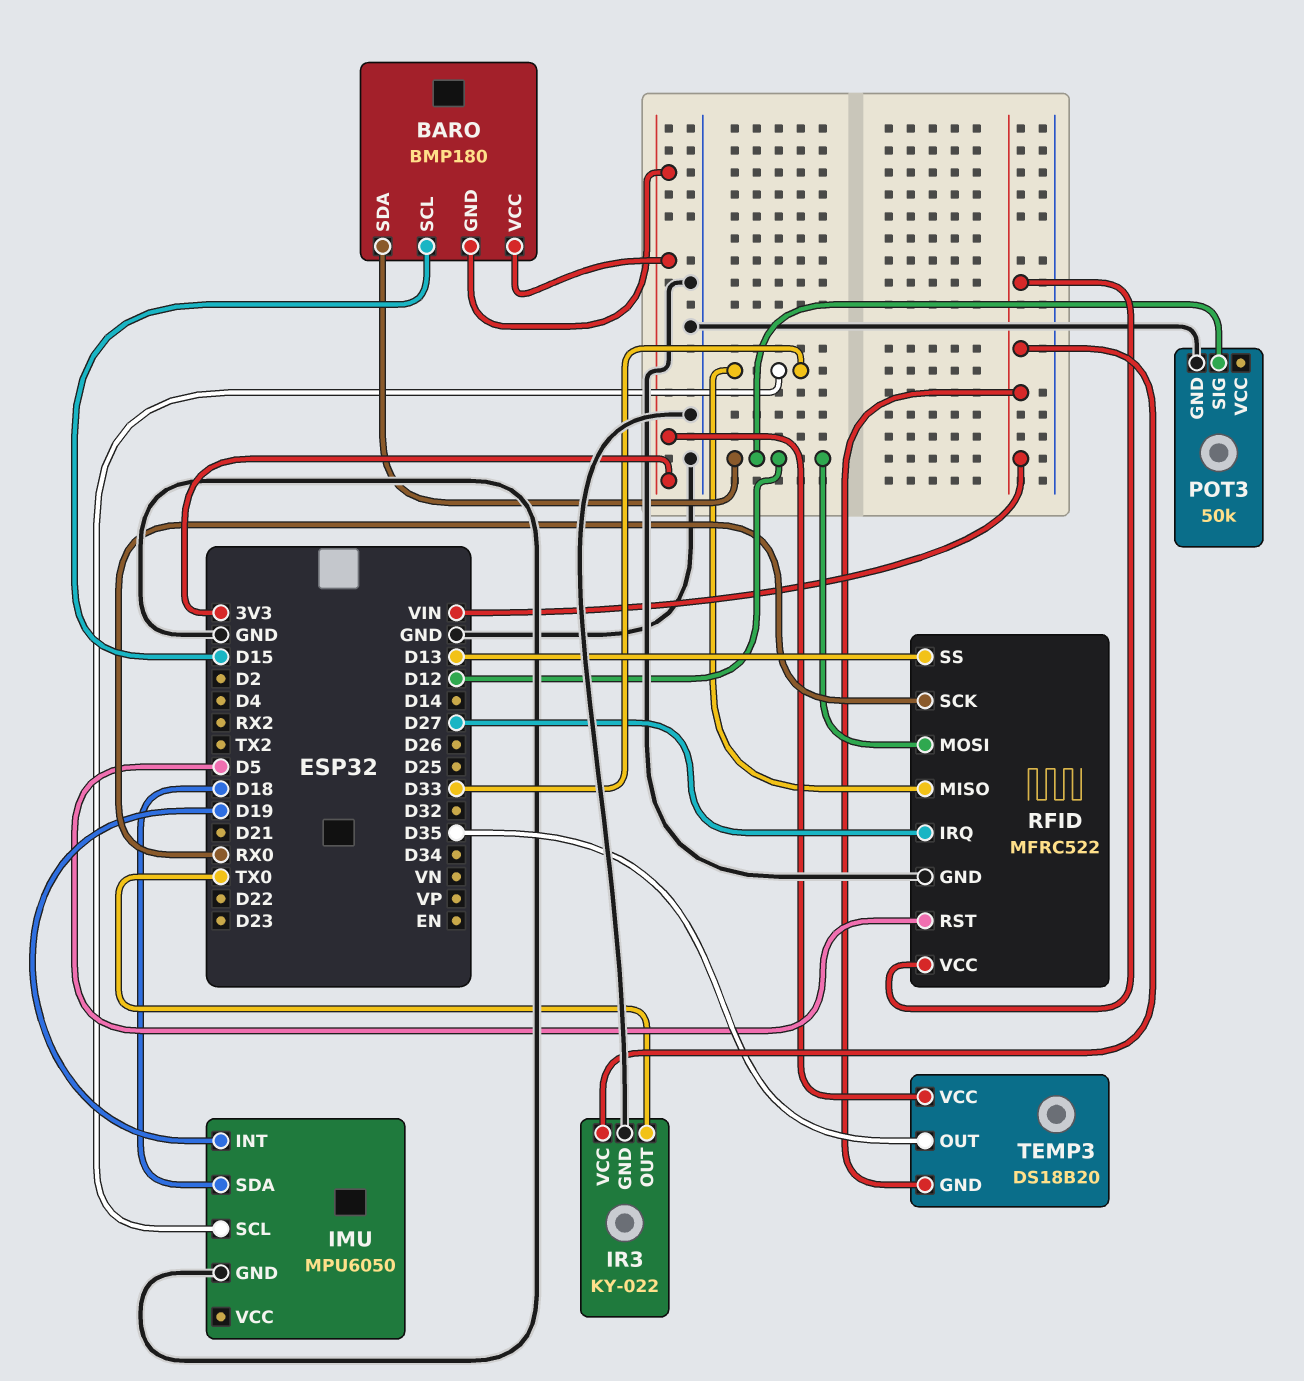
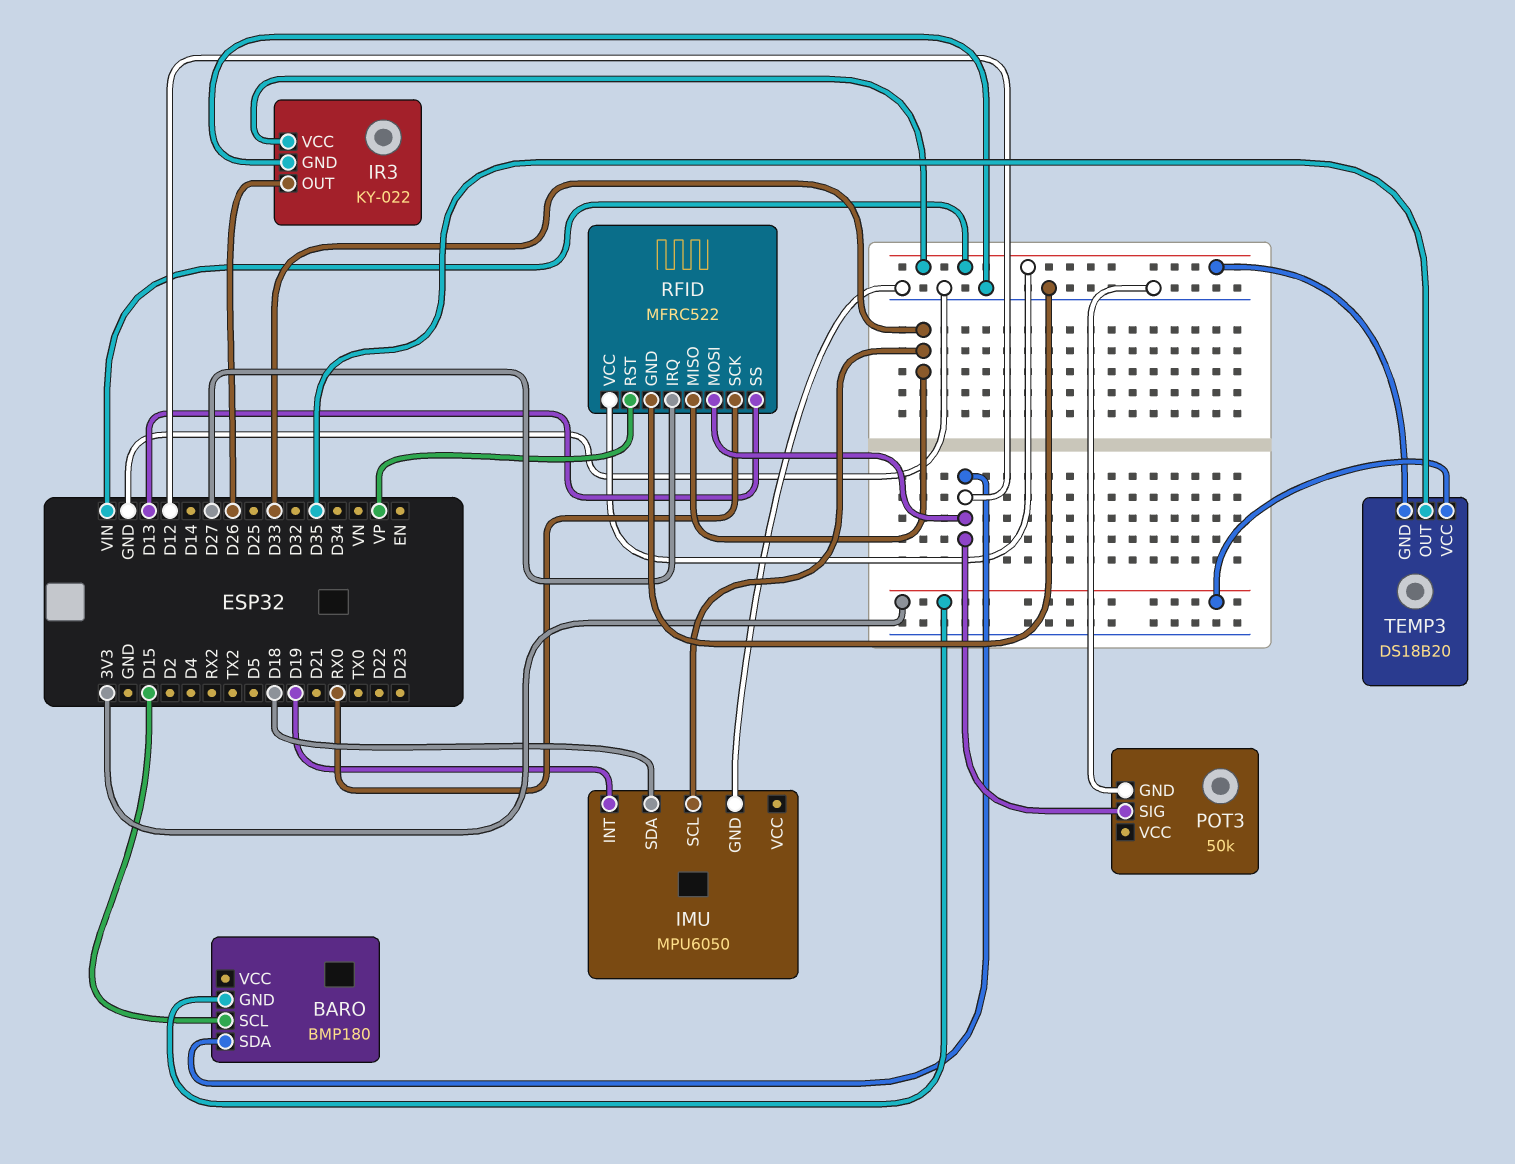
BARO pin VCC: 3V3 -> none
IR3 pin OUT: TX0 -> D26
RFID pin RST: D5 -> VP

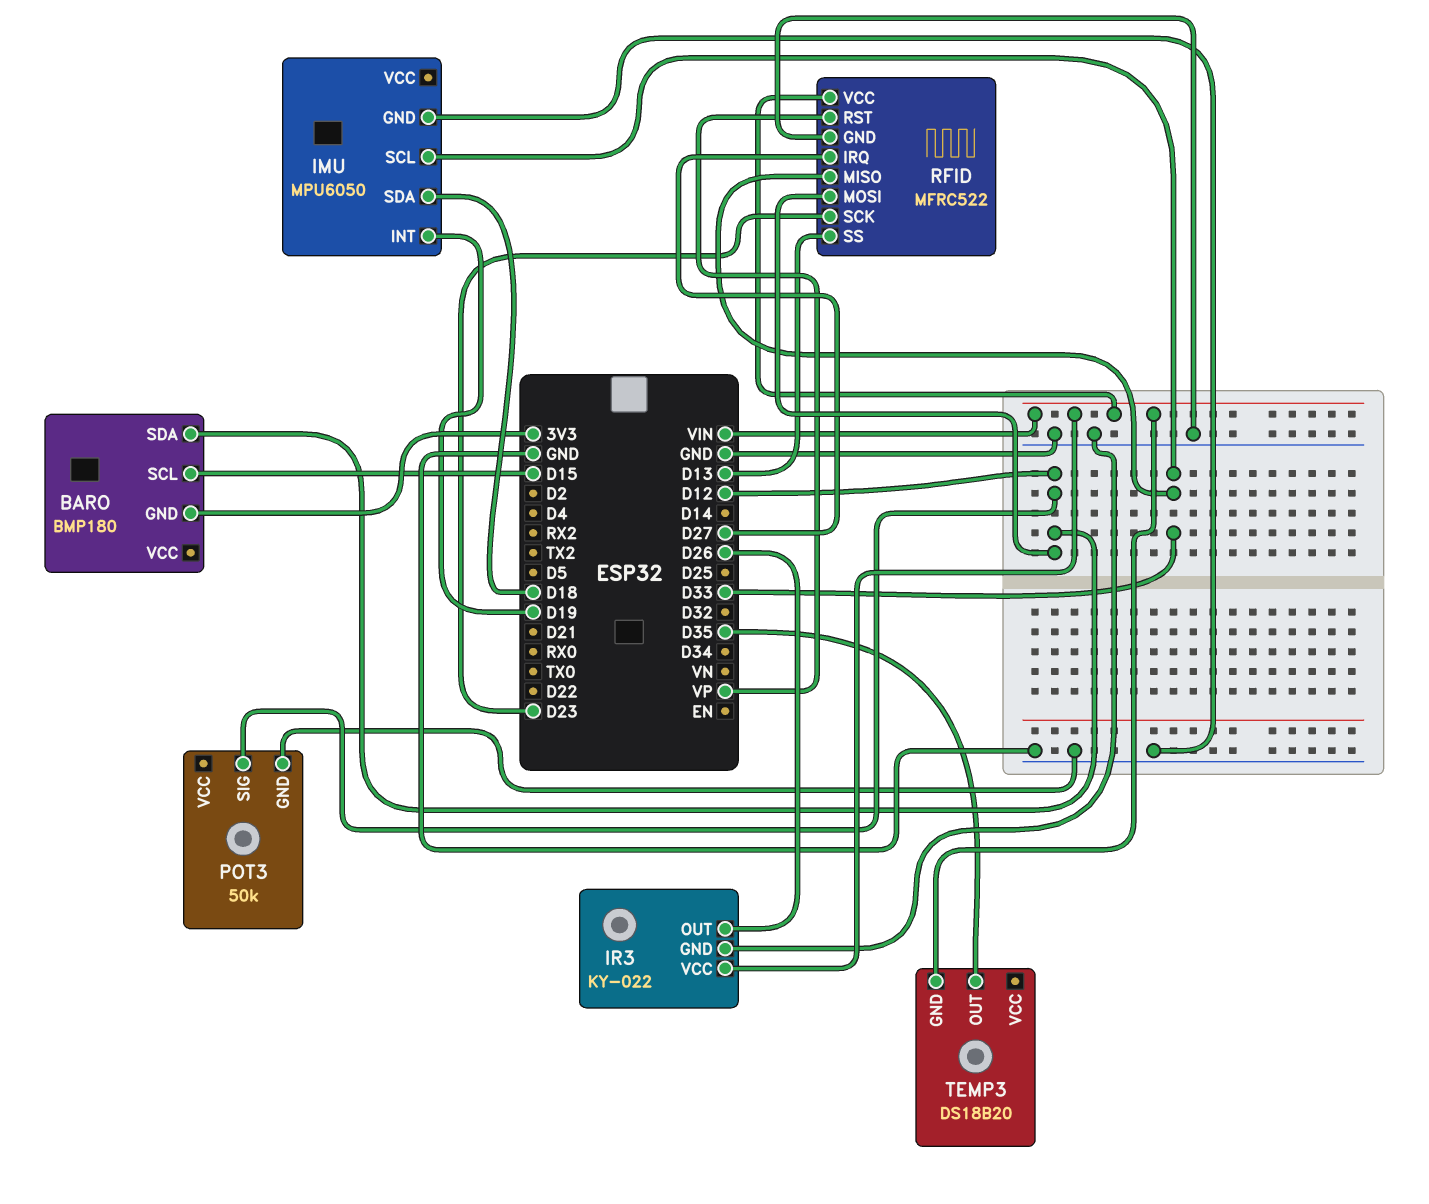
RFID pin SCK: RX0 -> D23
TEMP3 pin VCC: 3V3 -> none

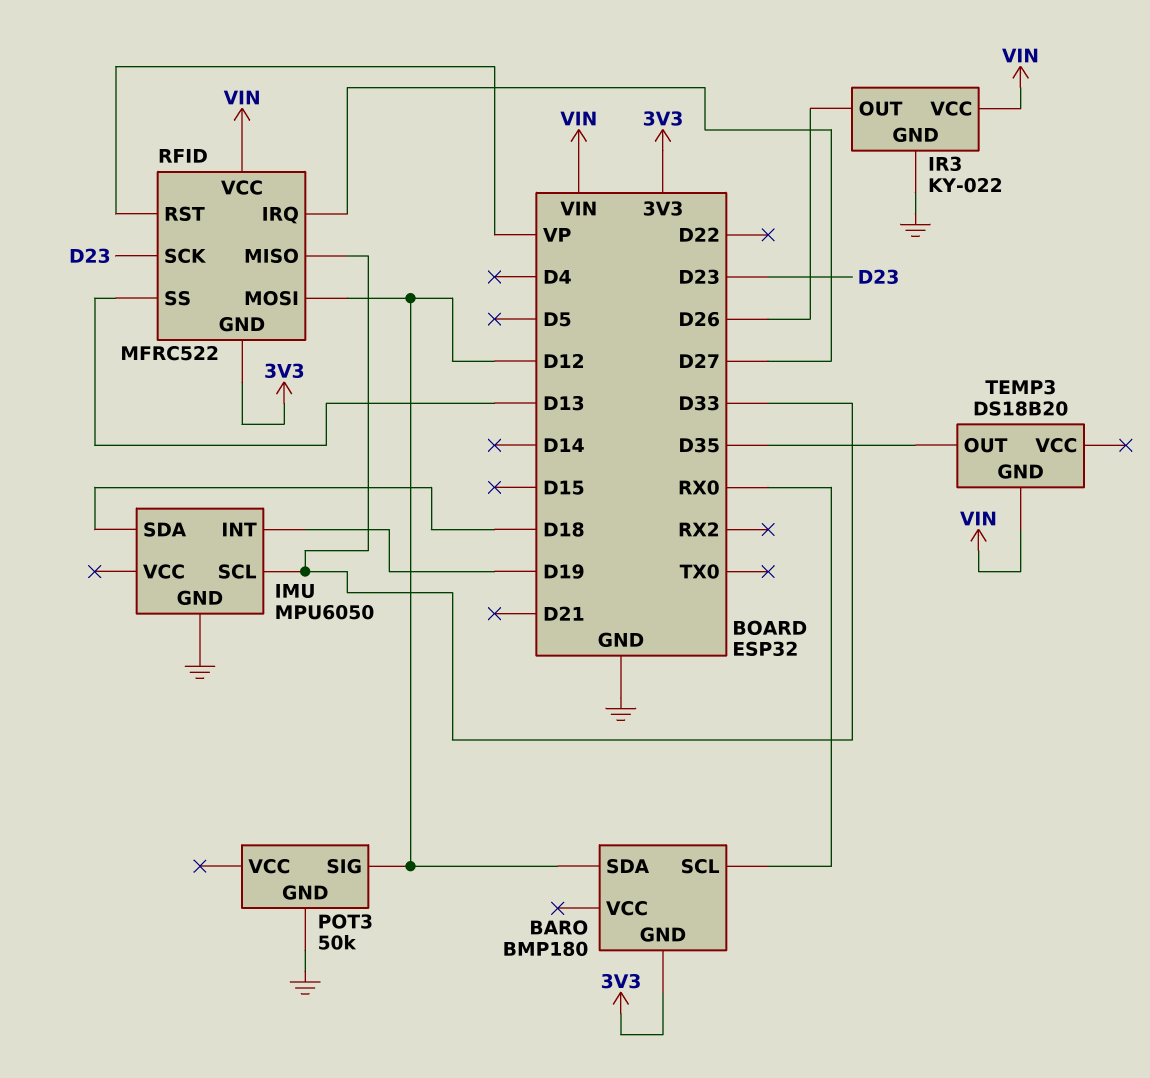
BARO pin SCL: D15 -> RX0
RFID pin GND: GND -> 3V3

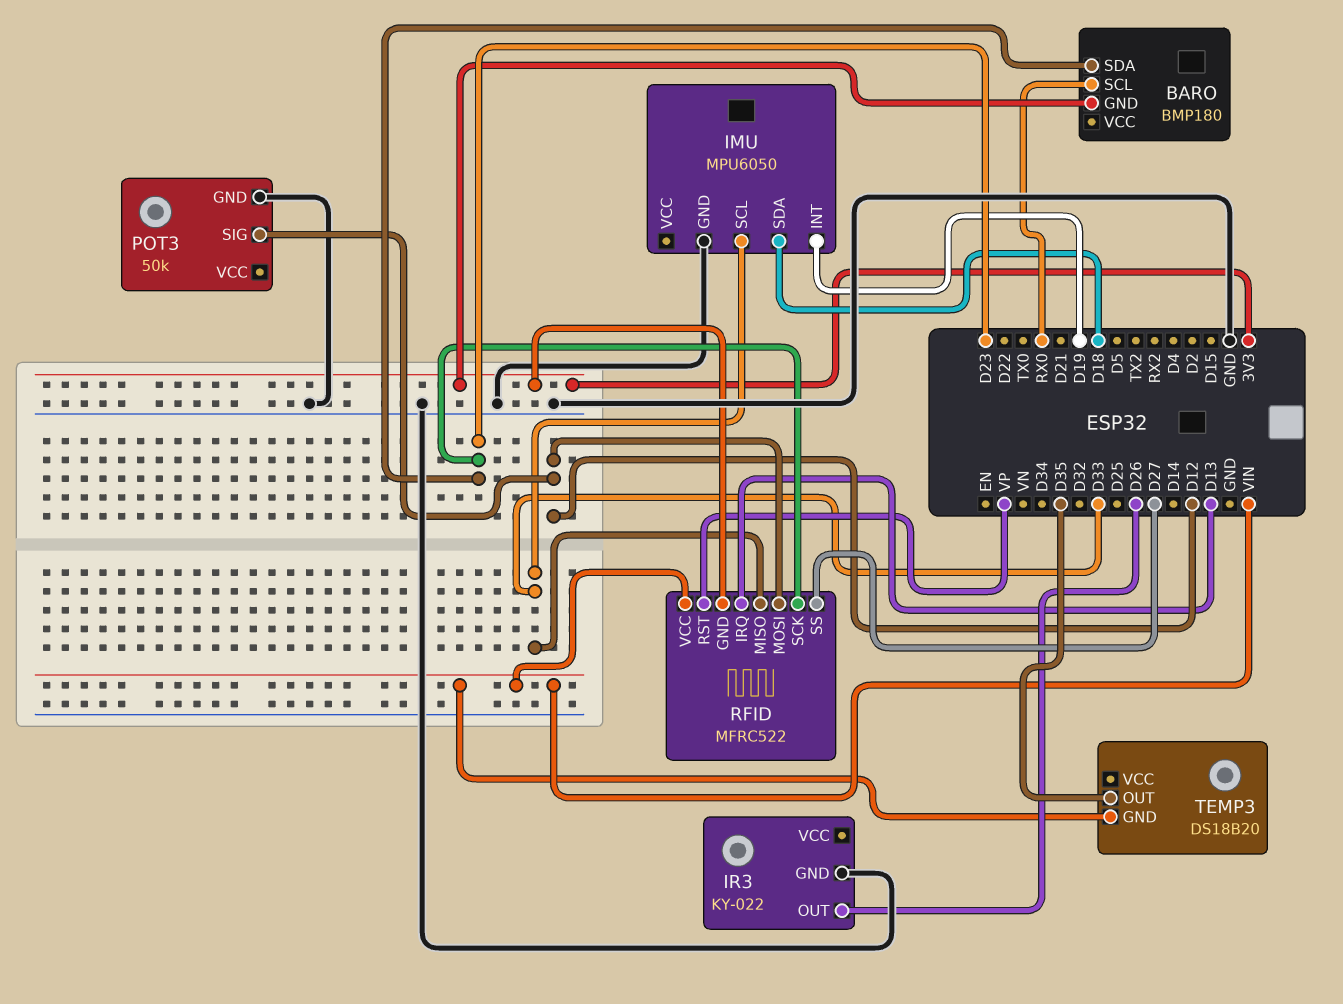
BARO pin SDA: D12 -> D23
IR3 pin VCC: VIN -> none
RFID pin IRQ: D27 -> D13
RFID pin SS: D13 -> D27

